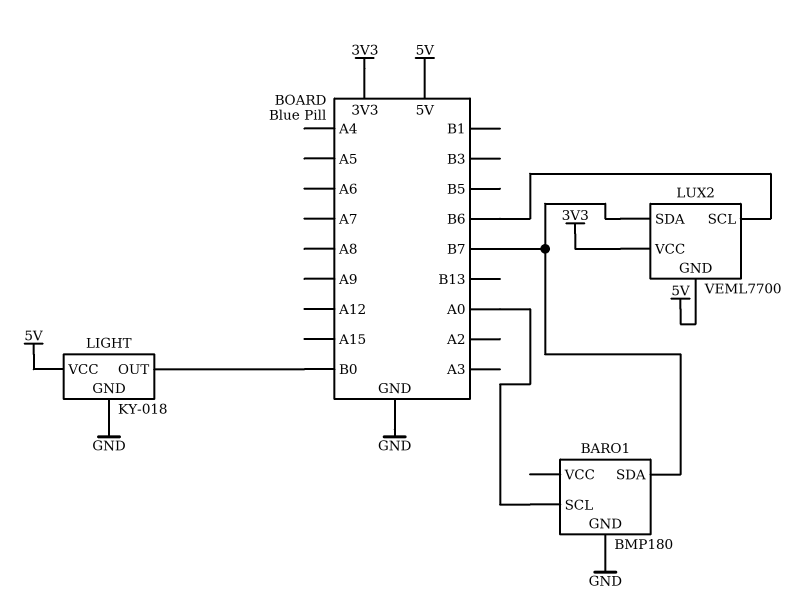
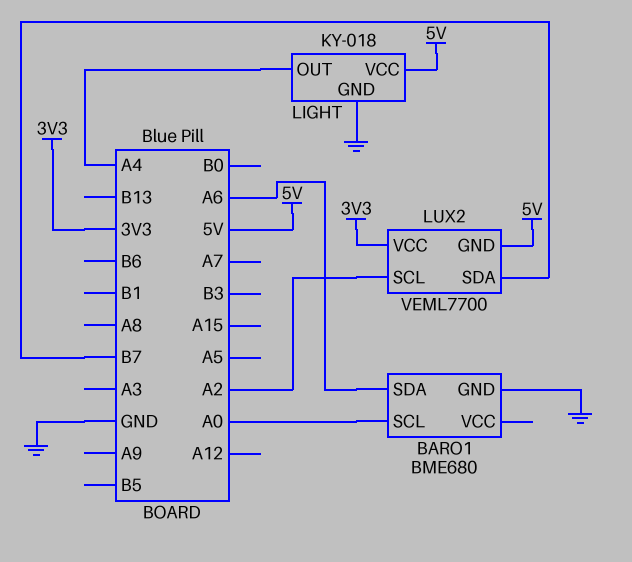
BARO1: BMP180 -> BME680
BARO1 pin SDA: B7 -> A6
LIGHT pin OUT: B0 -> A4
LUX2 pin SCL: B6 -> A2

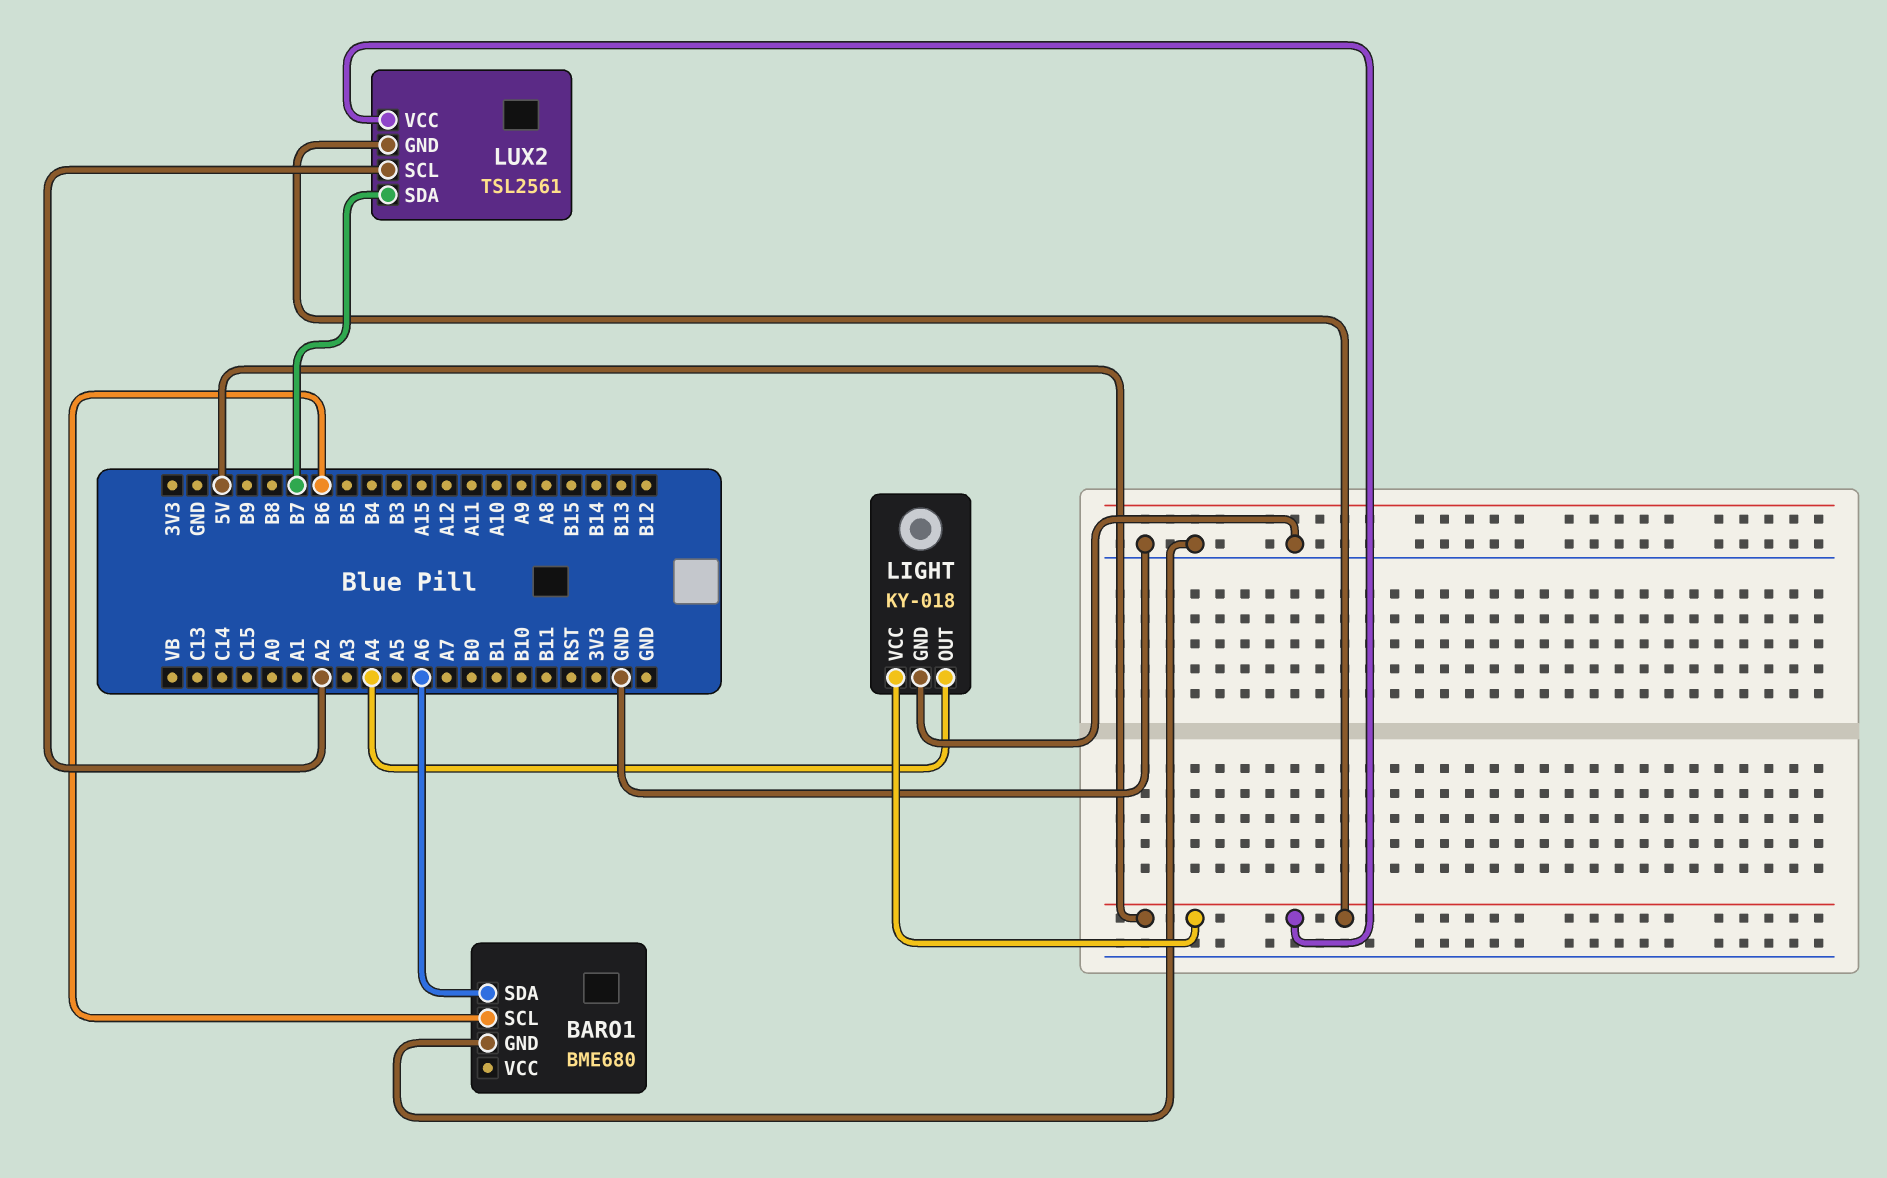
BARO1 pin SCL: A0 -> B6
LUX2: VEML7700 -> TSL2561
LUX2 pin VCC: 3V3 -> 5V

